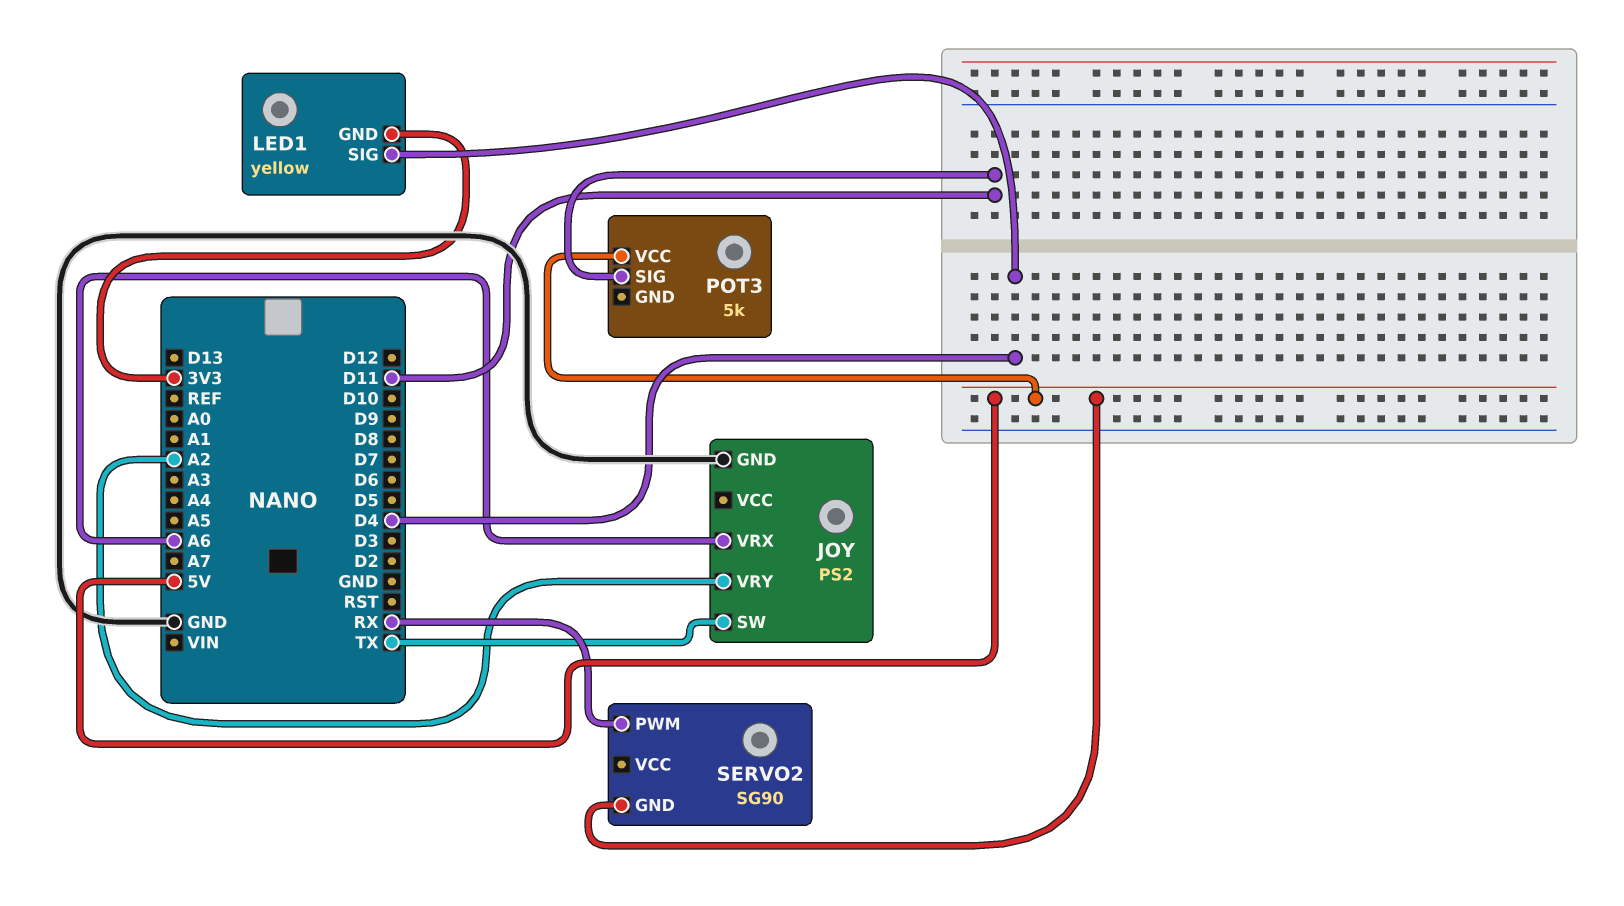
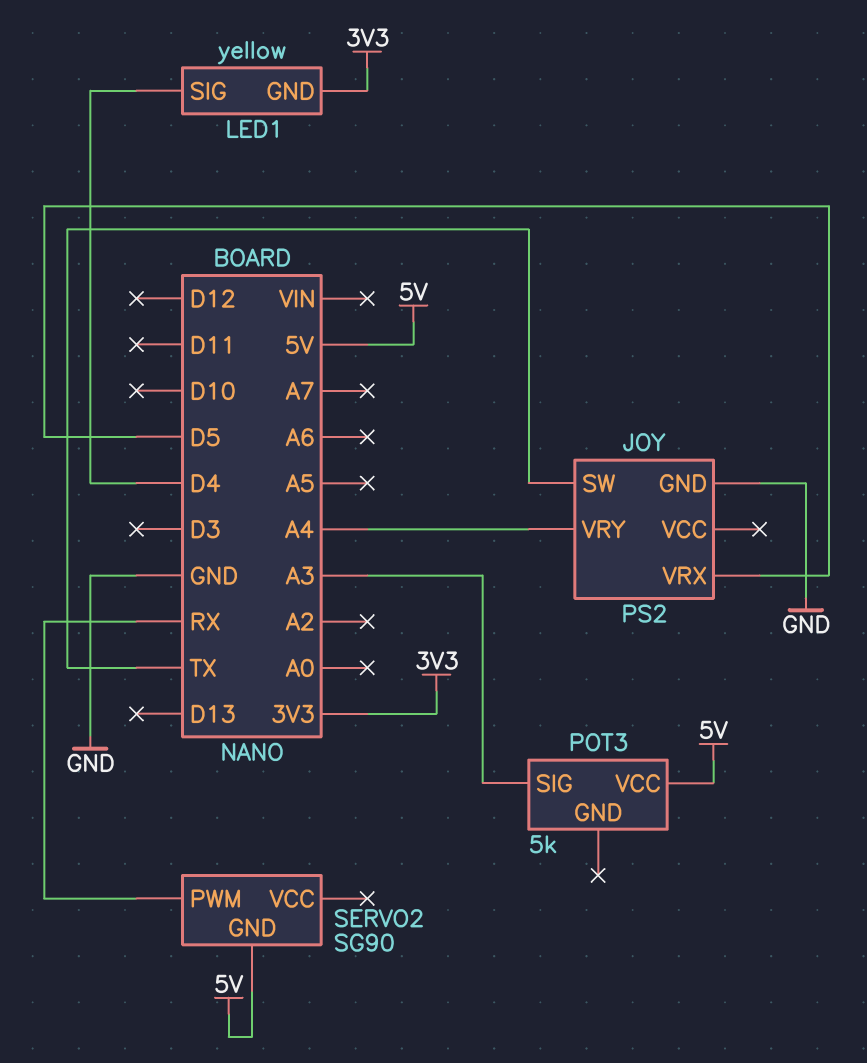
JOY pin VRX: A6 -> D5
JOY pin VRY: A2 -> A4
POT3 pin SIG: D11 -> A3

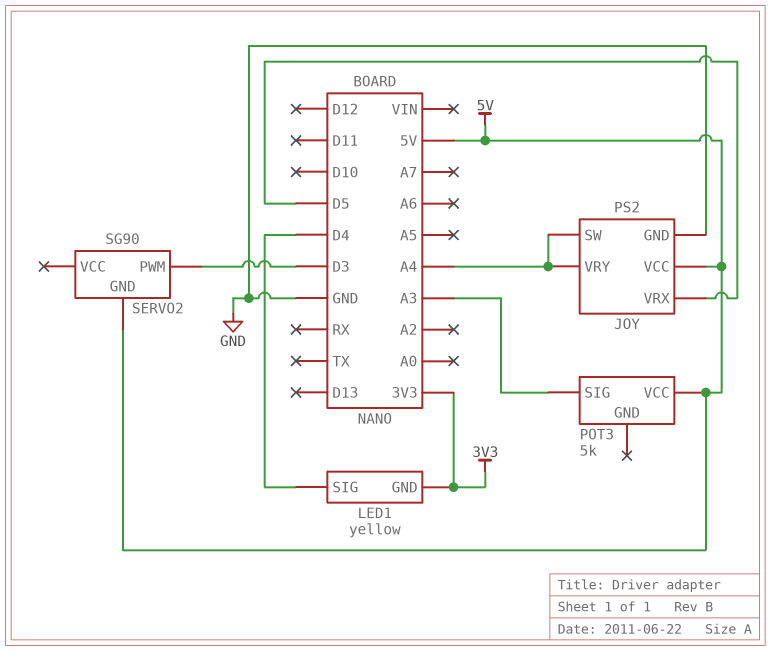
JOY pin SW: TX -> A4
JOY pin VCC: none -> 5V
SERVO2 pin PWM: RX -> D3

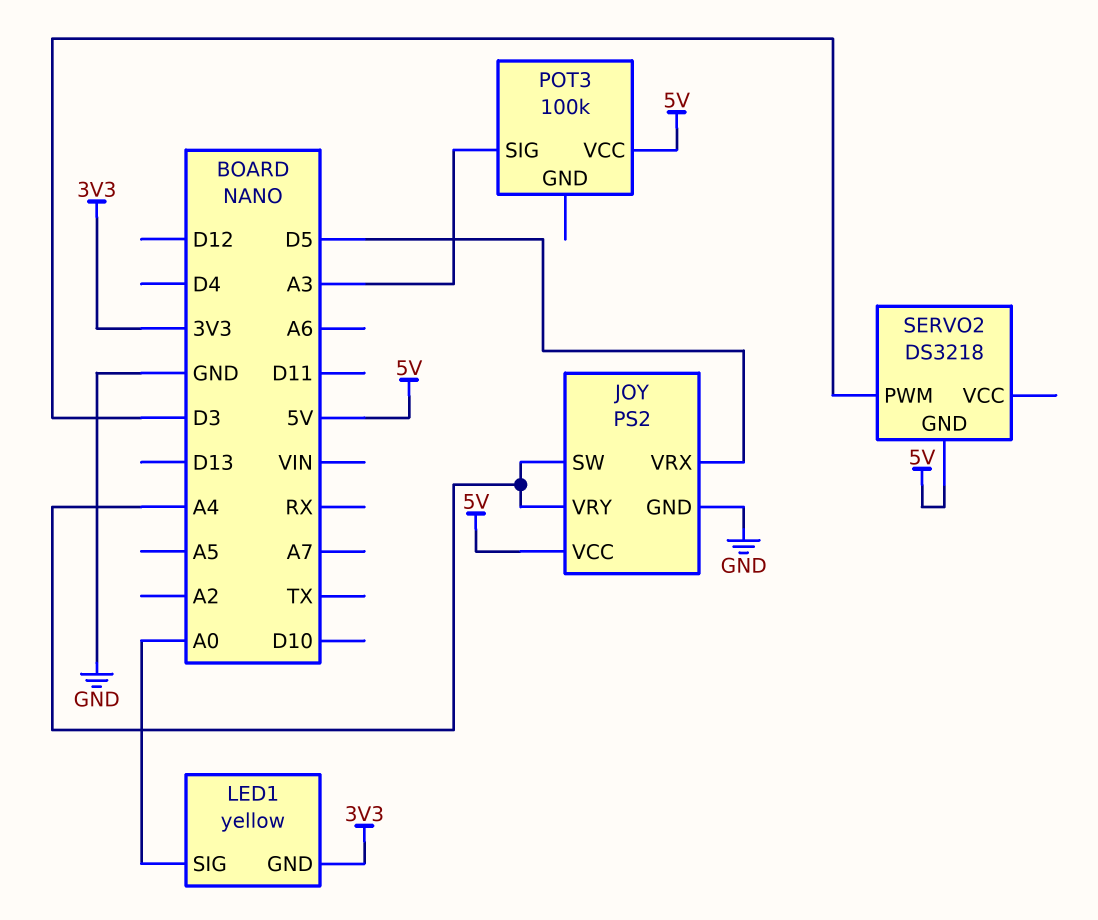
LED1 pin SIG: D4 -> A0
POT3: 5k -> 100k
SERVO2: SG90 -> DS3218

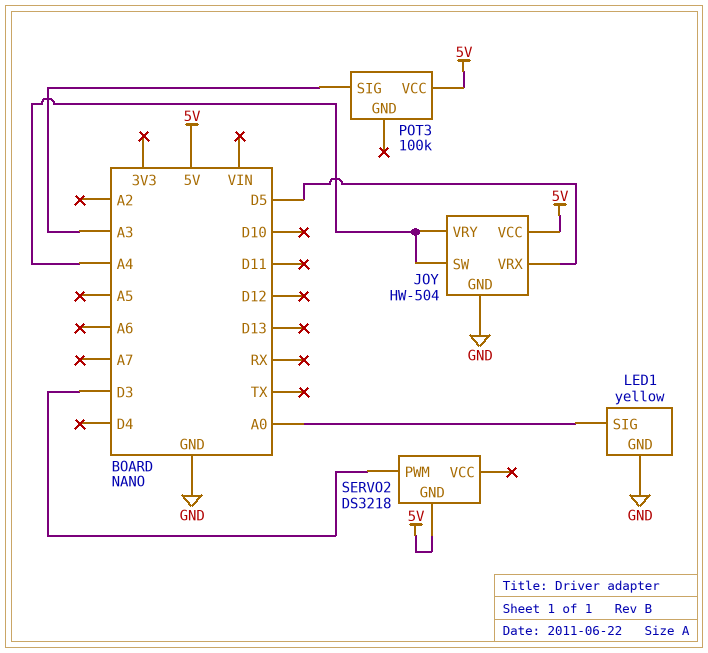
JOY: PS2 -> HW-504
LED1 pin GND: 3V3 -> GND

